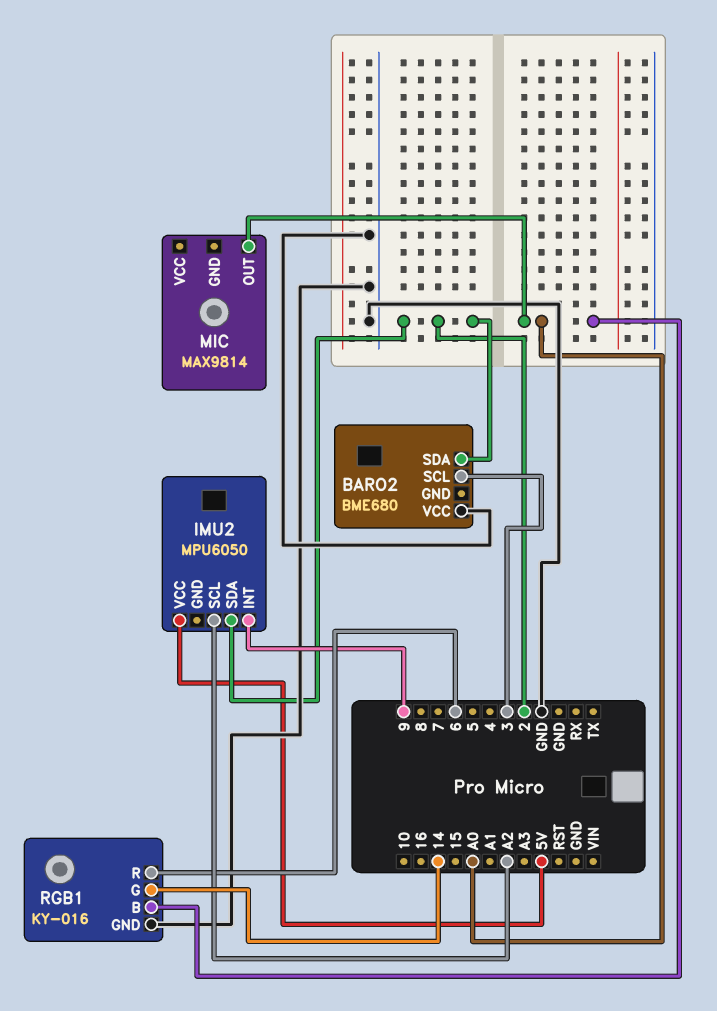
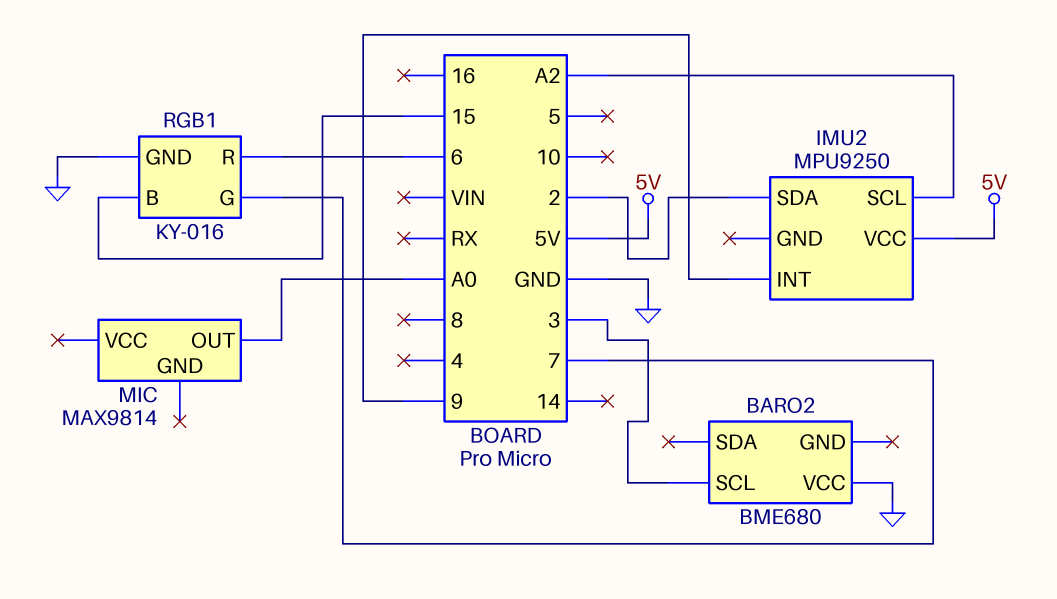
BARO2 pin SDA: 2 -> none
IMU2: MPU6050 -> MPU9250
RGB1 pin B: A0 -> 15
RGB1 pin G: 14 -> 7

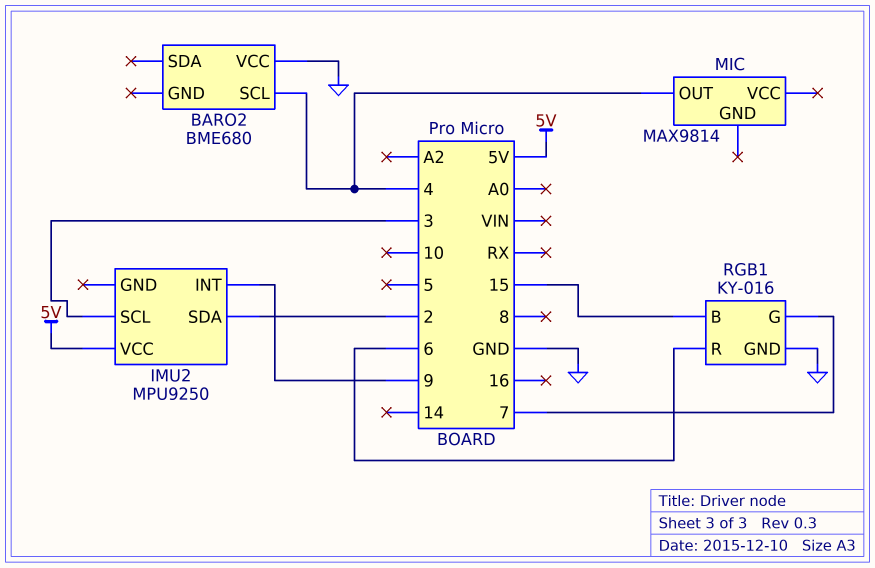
BARO2 pin SCL: 3 -> 4
IMU2 pin SCL: A2 -> 3
MIC pin OUT: A0 -> 4

